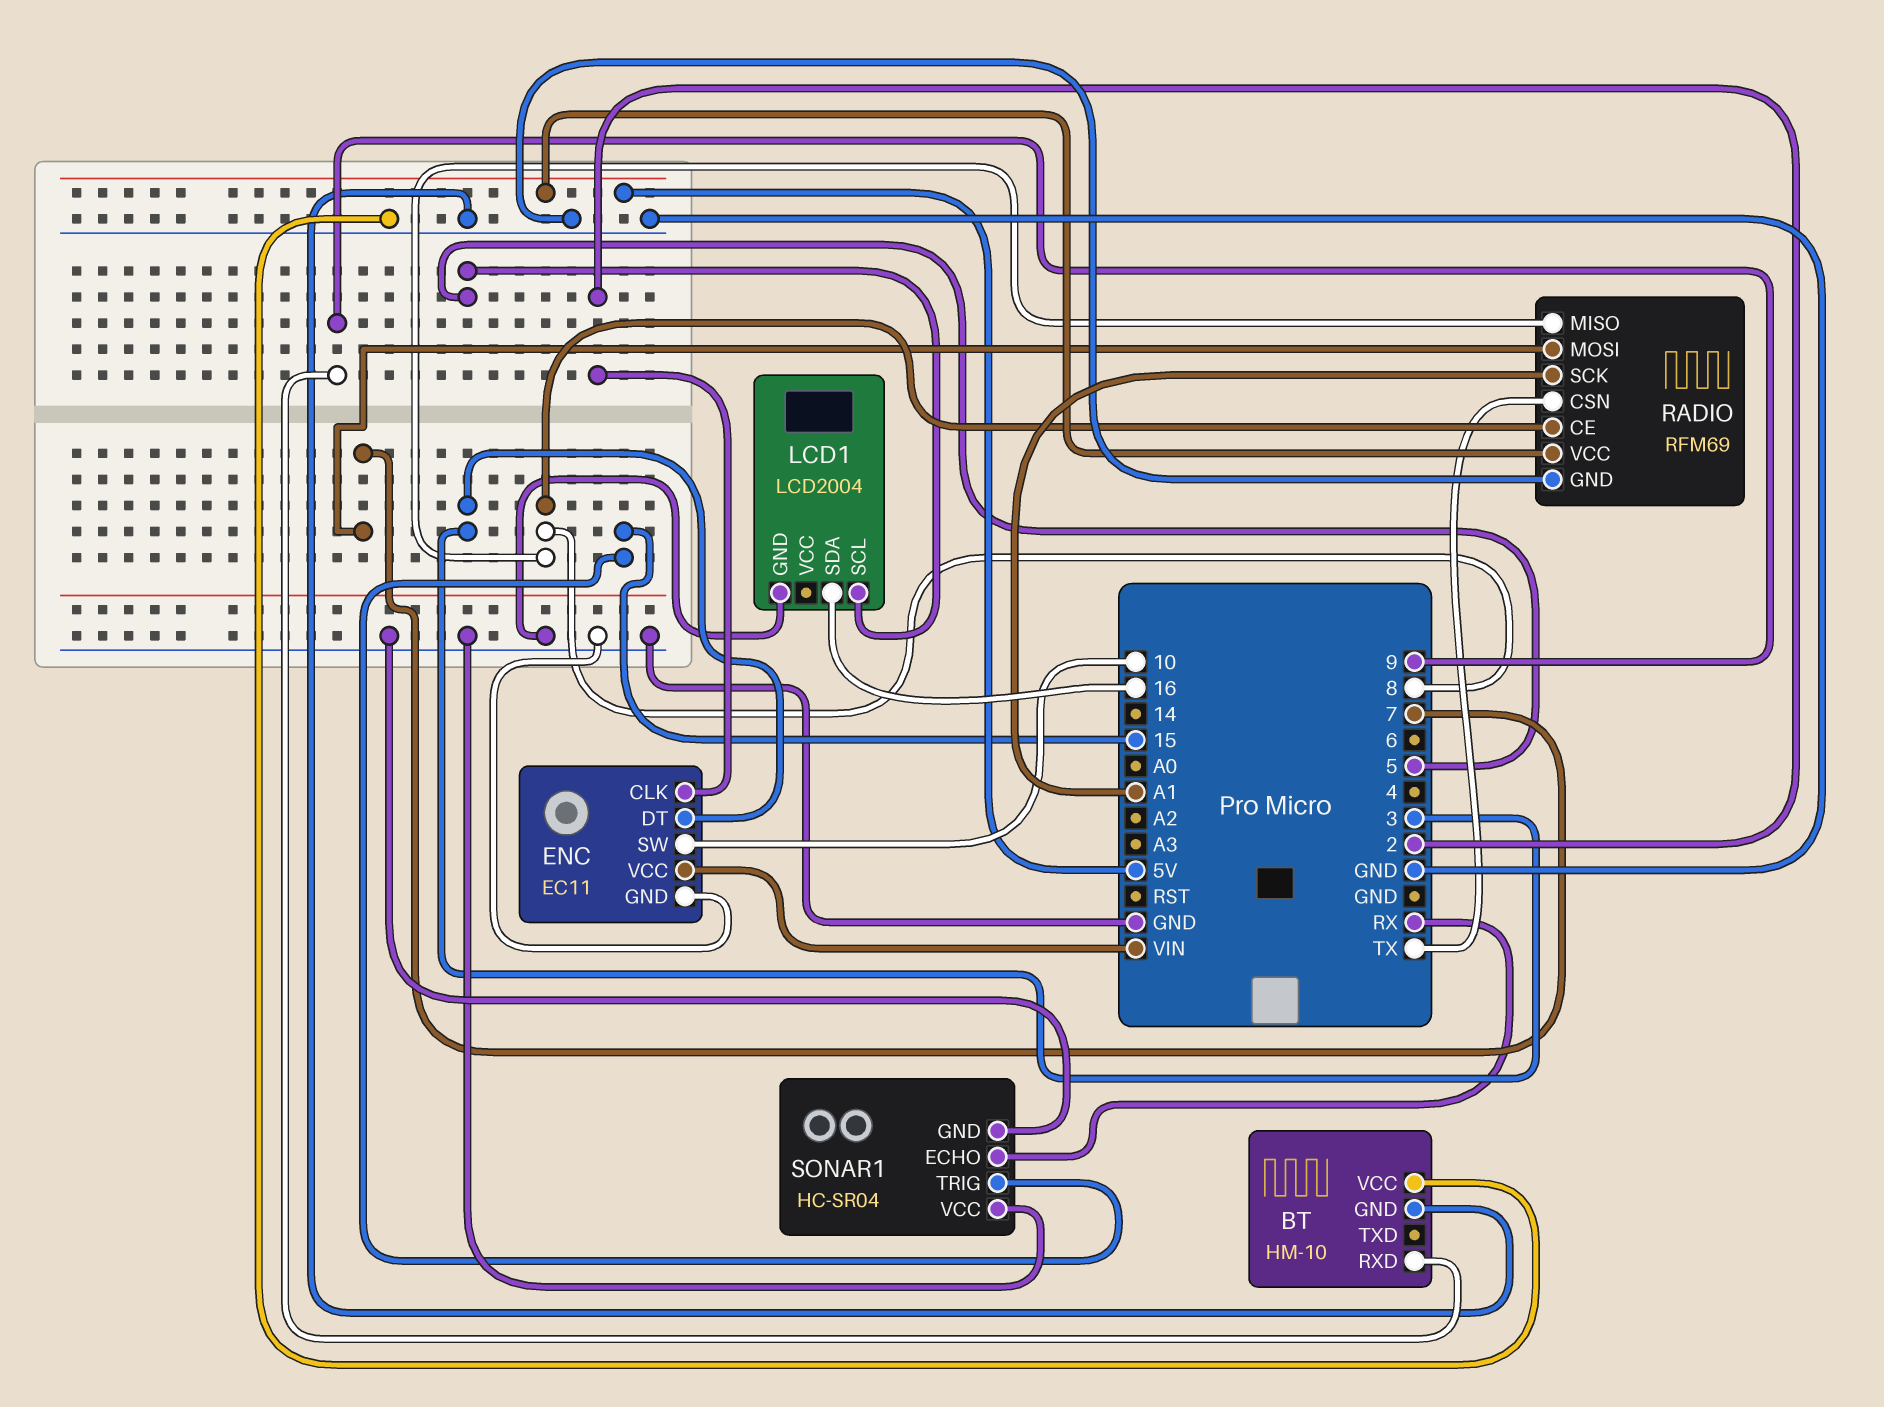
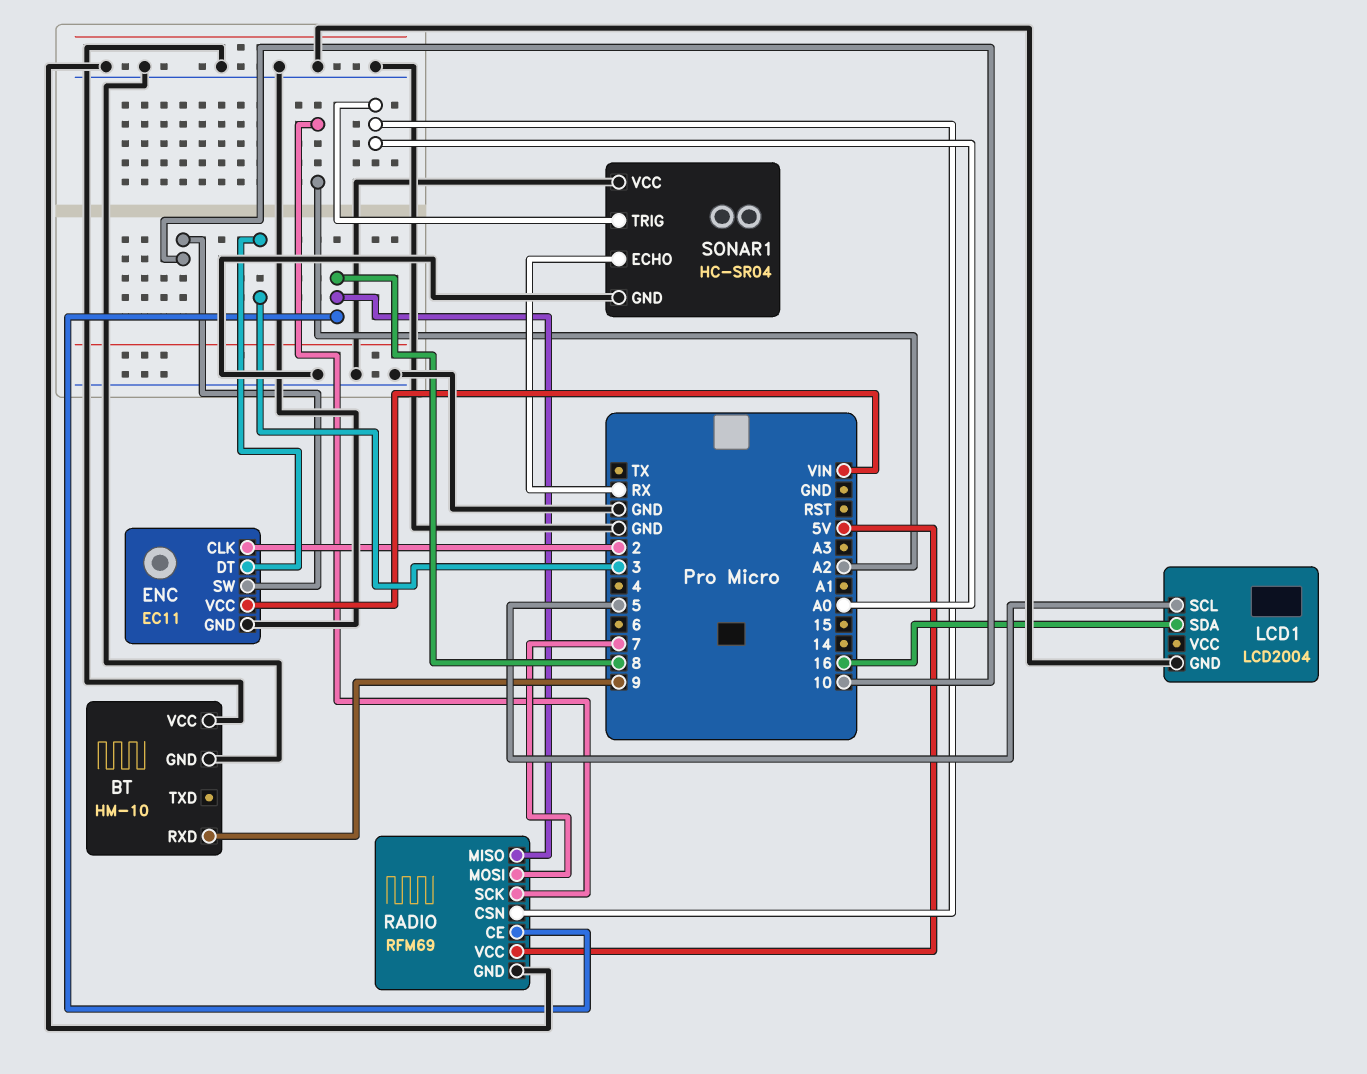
RADIO pin CSN: TX -> A0
RADIO pin SCK: A1 -> A2
SONAR1 pin TRIG: 15 -> A0

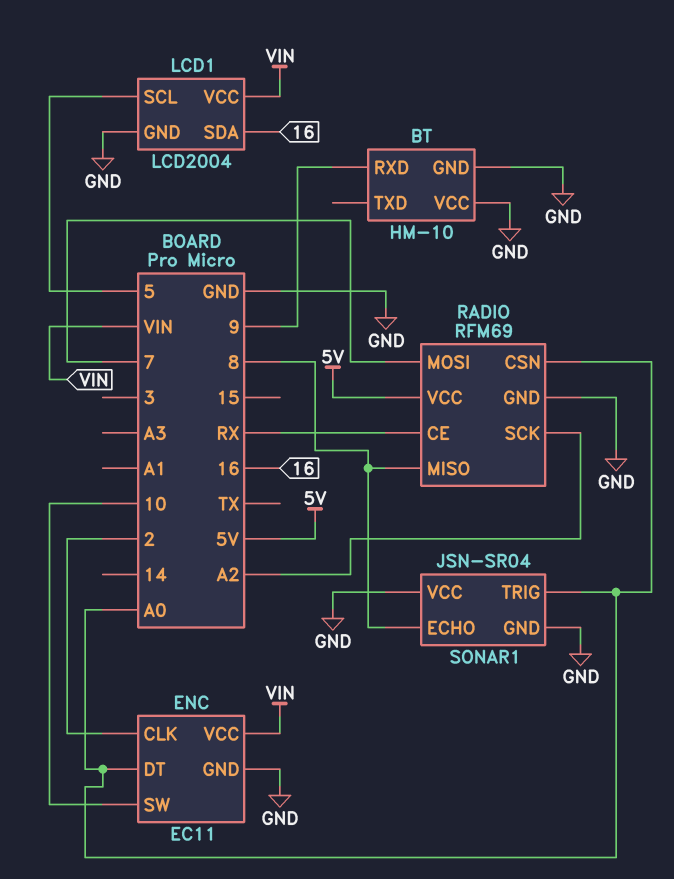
ENC pin DT: 3 -> A0
LCD1 pin VCC: none -> VIN
RADIO pin CE: 8 -> RX
SONAR1: HC-SR04 -> JSN-SR04
SONAR1 pin ECHO: RX -> 8

